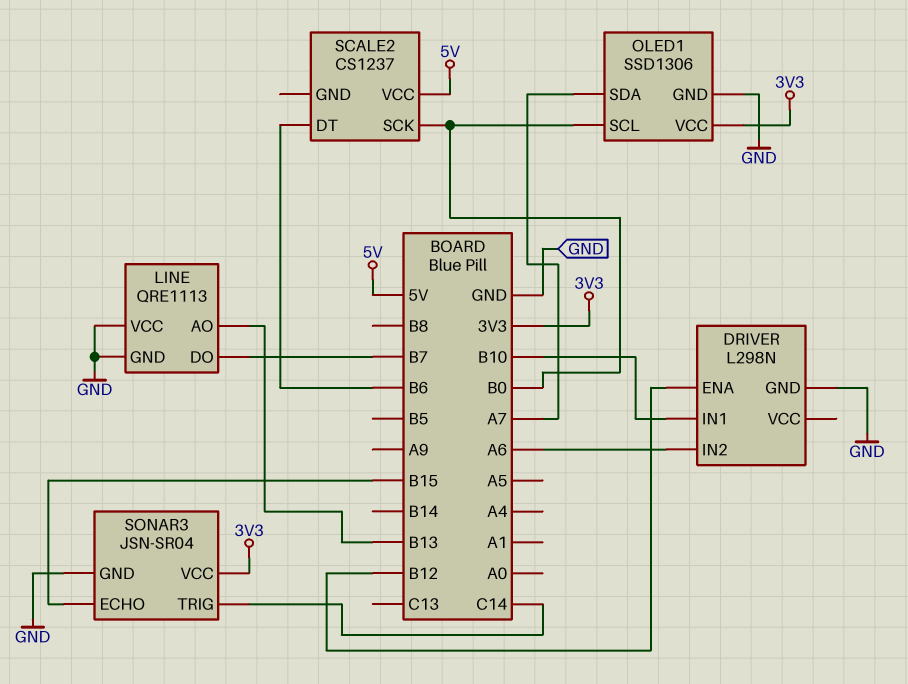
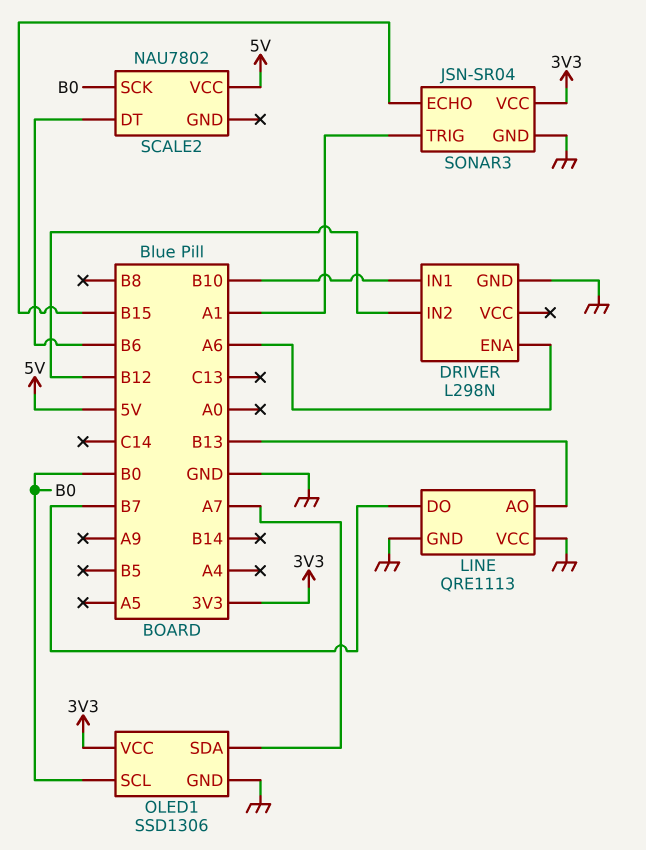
DRIVER pin ENA: B12 -> A6
DRIVER pin IN2: A6 -> B12
SCALE2: CS1237 -> NAU7802
SONAR3 pin TRIG: C14 -> A1

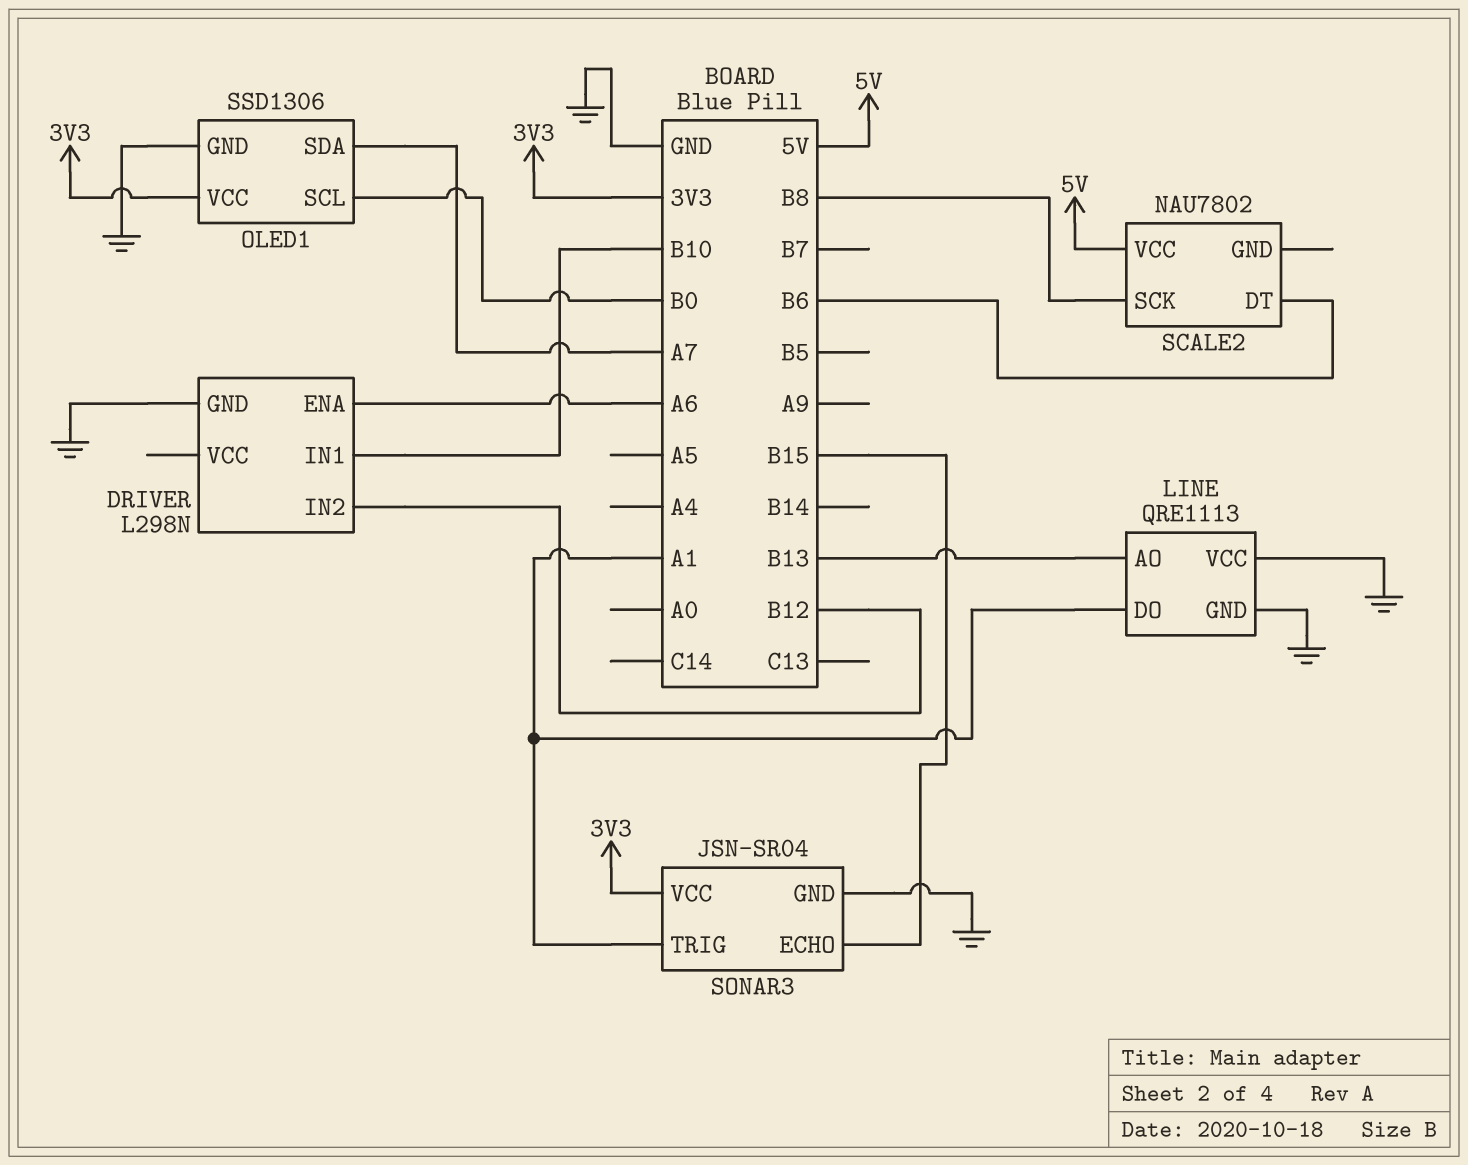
LINE pin DO: B7 -> A1
SCALE2 pin SCK: B0 -> B8

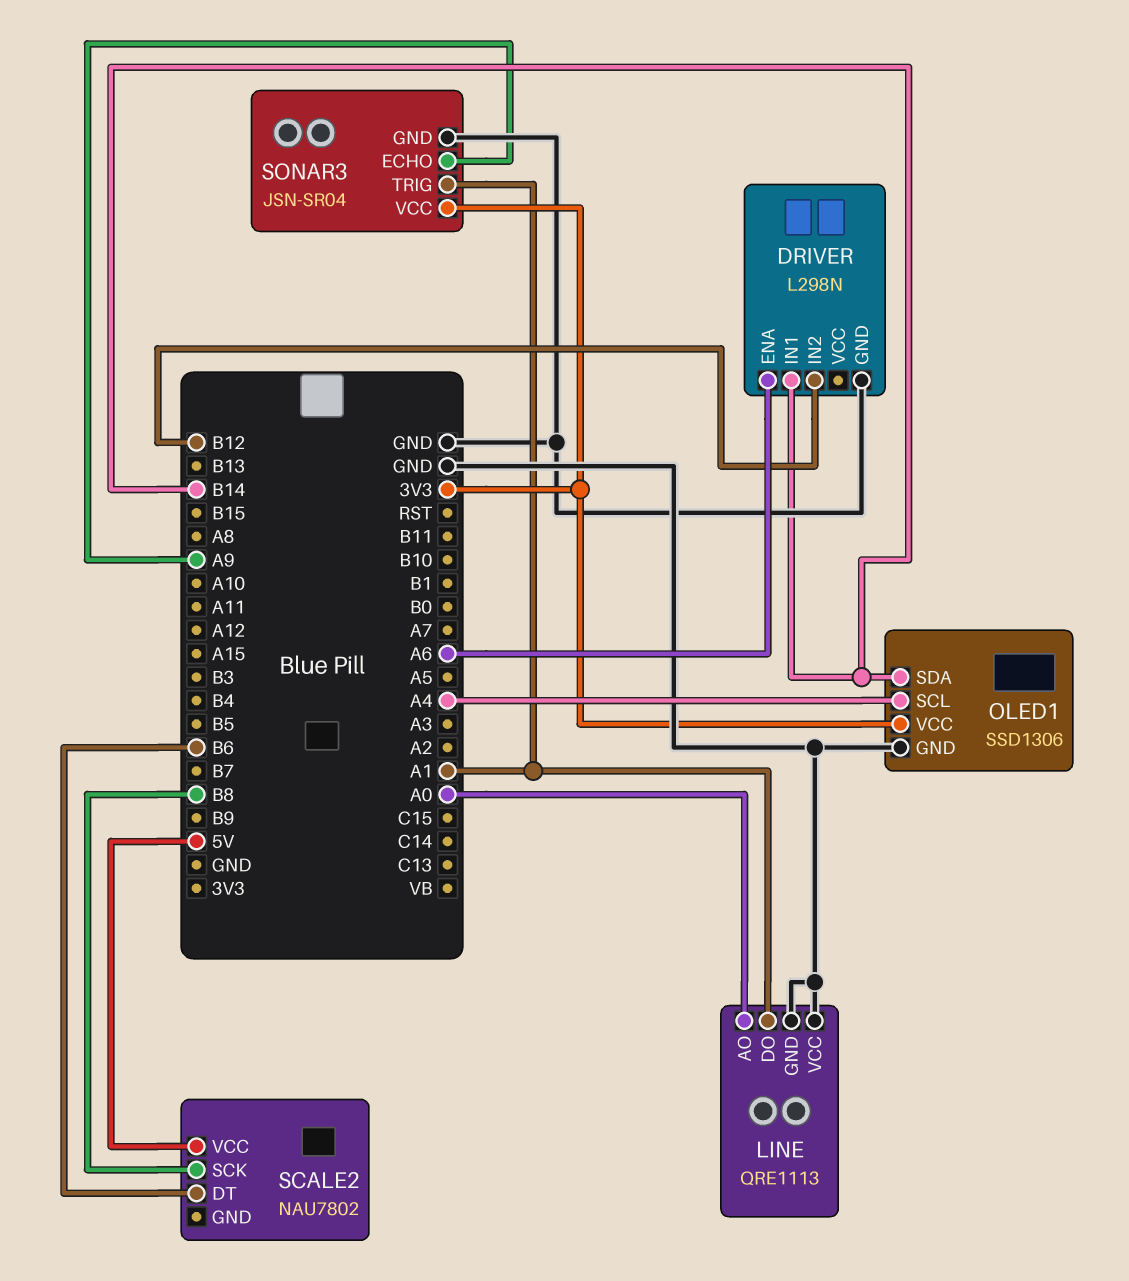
DRIVER pin IN1: B10 -> B14
LINE pin AO: B13 -> A0
OLED1 pin SCL: B0 -> A4
OLED1 pin SDA: A7 -> B14
SONAR3 pin ECHO: B15 -> A9

